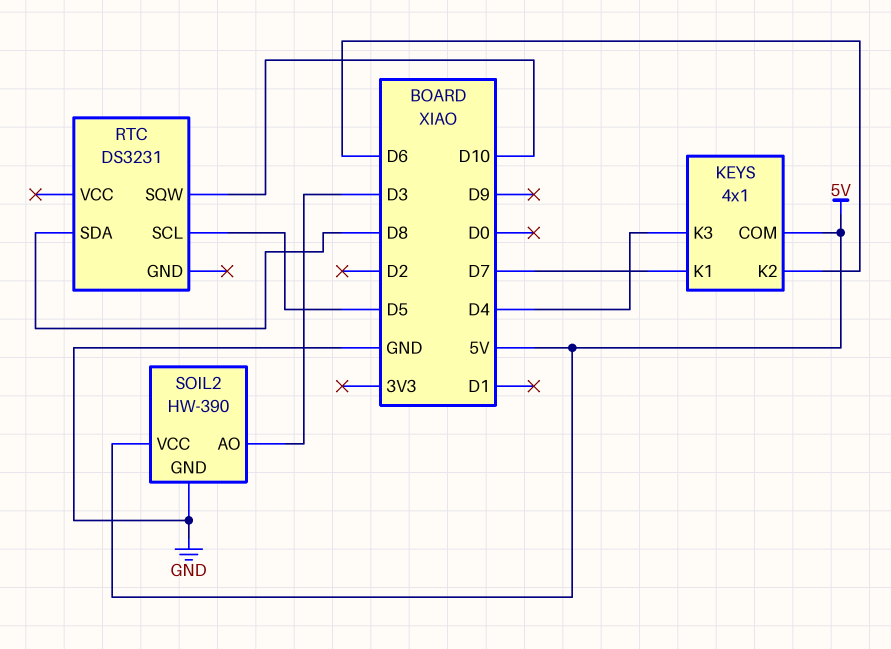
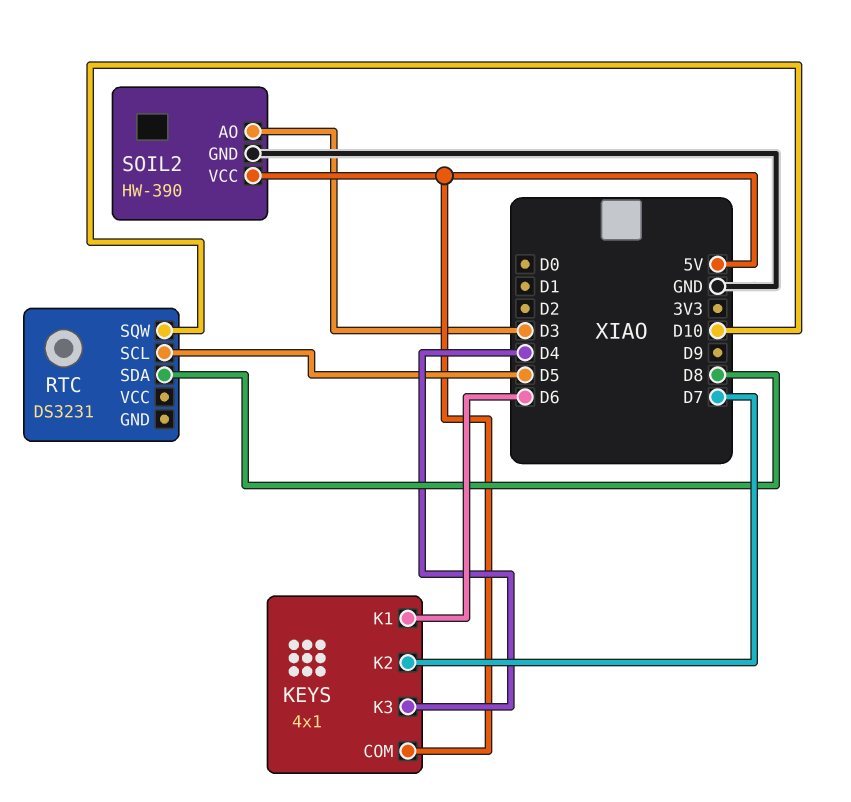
KEYS pin K1: D7 -> D6
KEYS pin K2: D6 -> D7

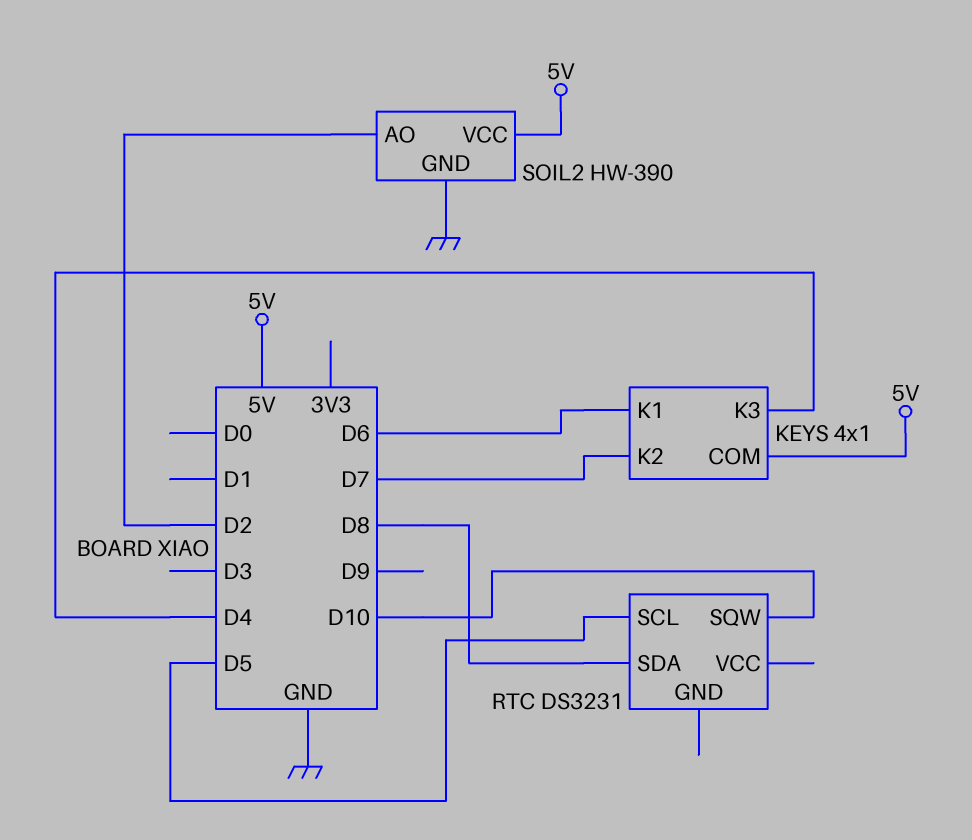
SOIL2 pin AO: D3 -> D2

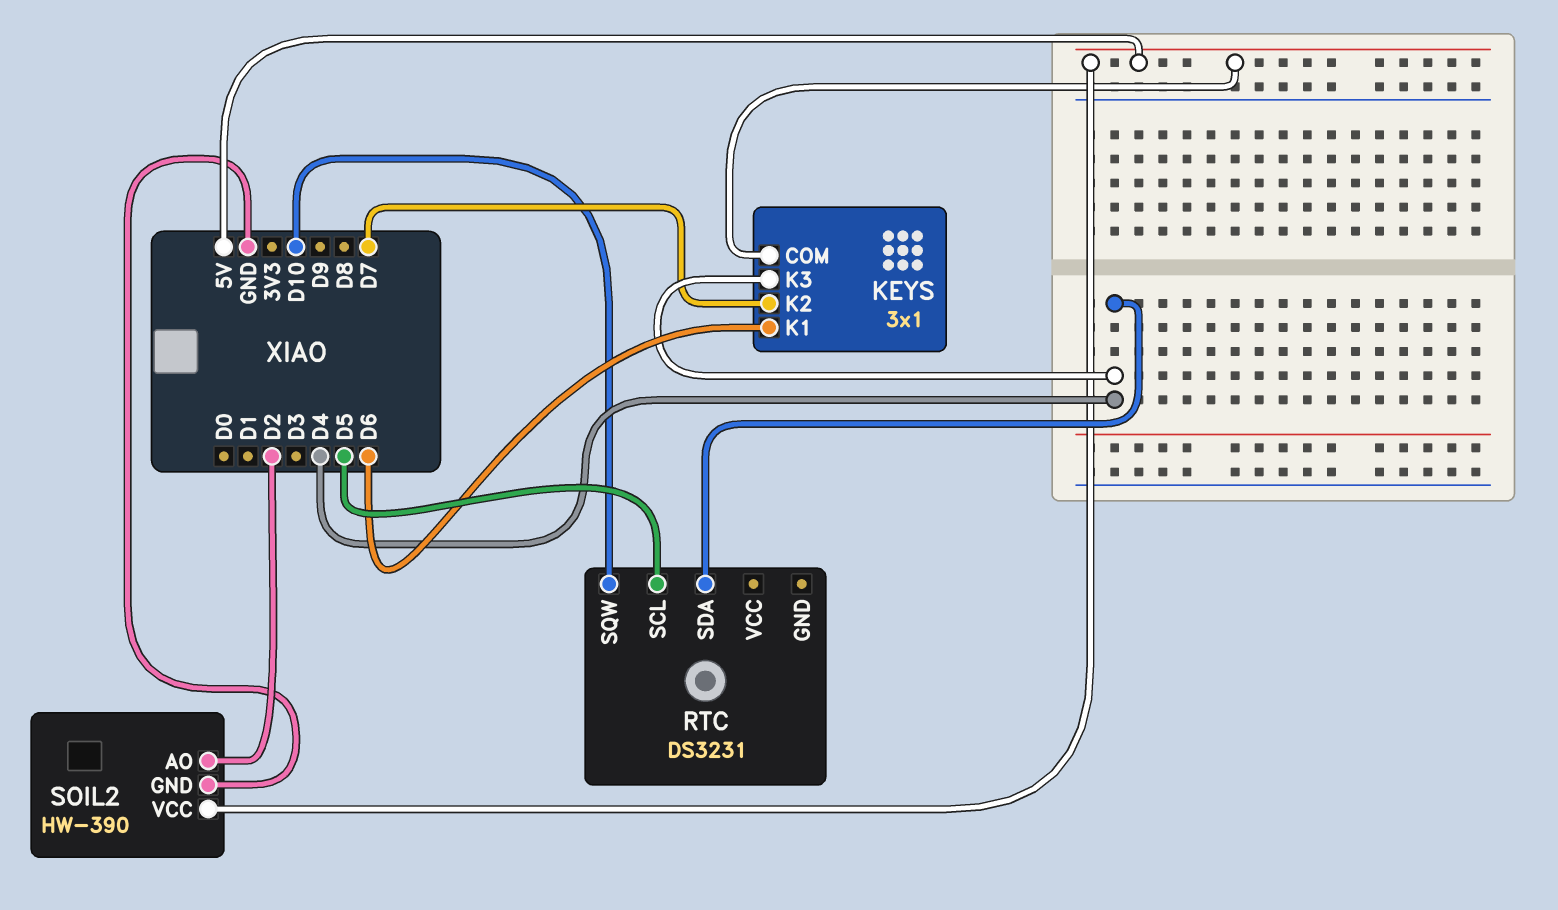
KEYS: 4x1 -> 3x1
RTC pin SDA: D8 -> D4

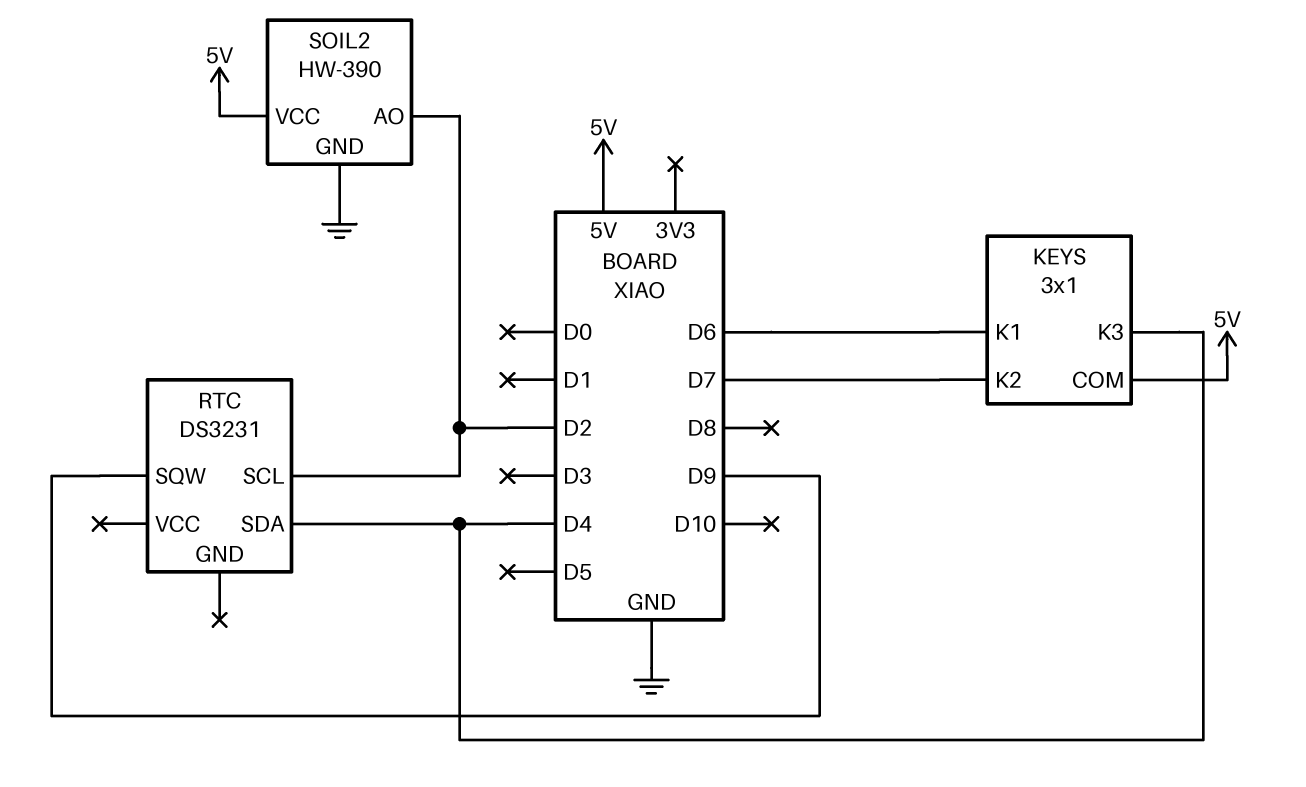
RTC pin SCL: D5 -> D2
RTC pin SQW: D10 -> D9

